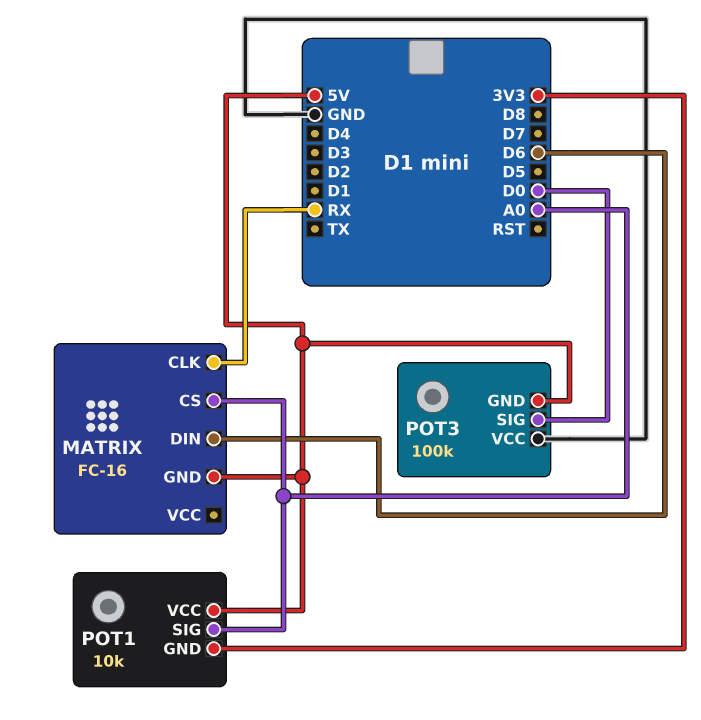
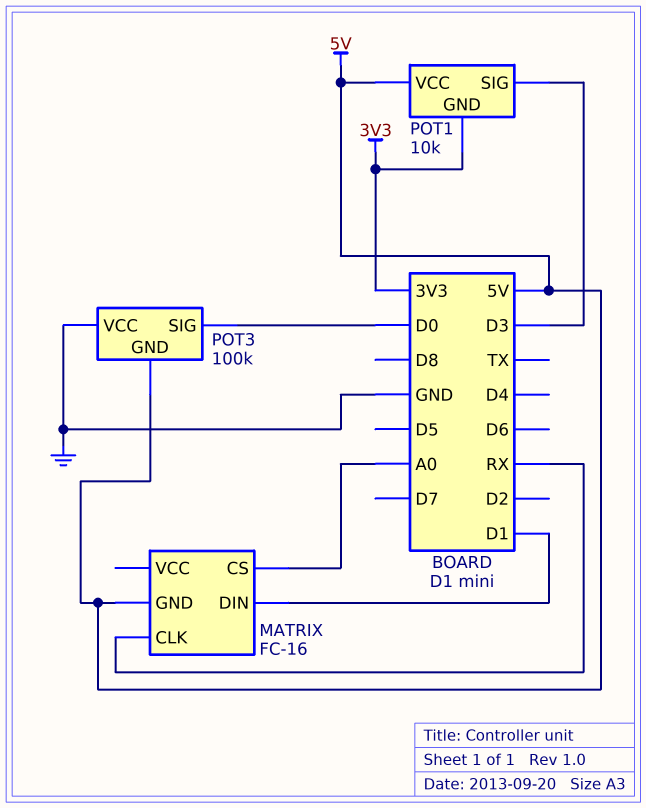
MATRIX pin DIN: D6 -> D1
POT1 pin SIG: A0 -> D3

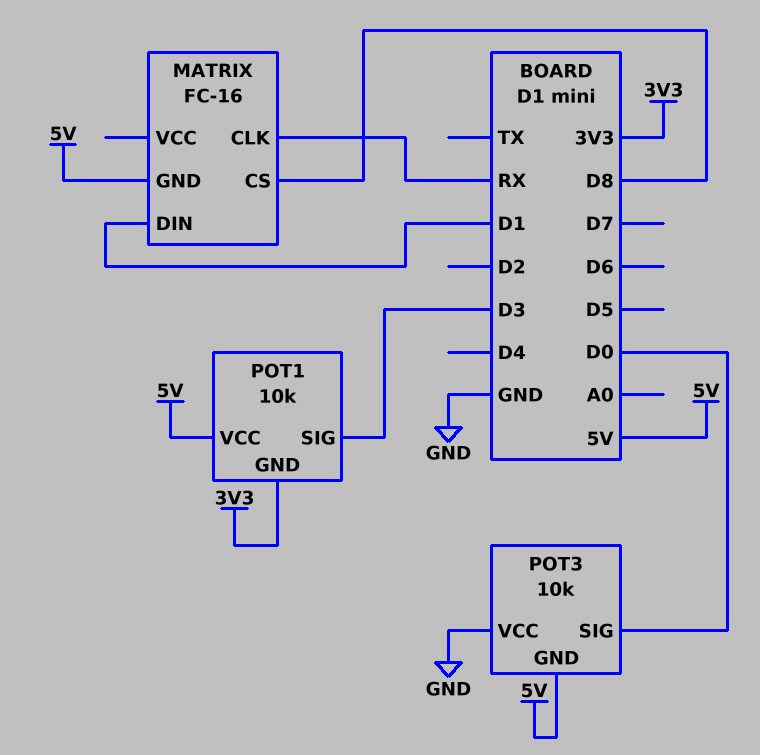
MATRIX pin CS: A0 -> D8
POT3: 100k -> 10k

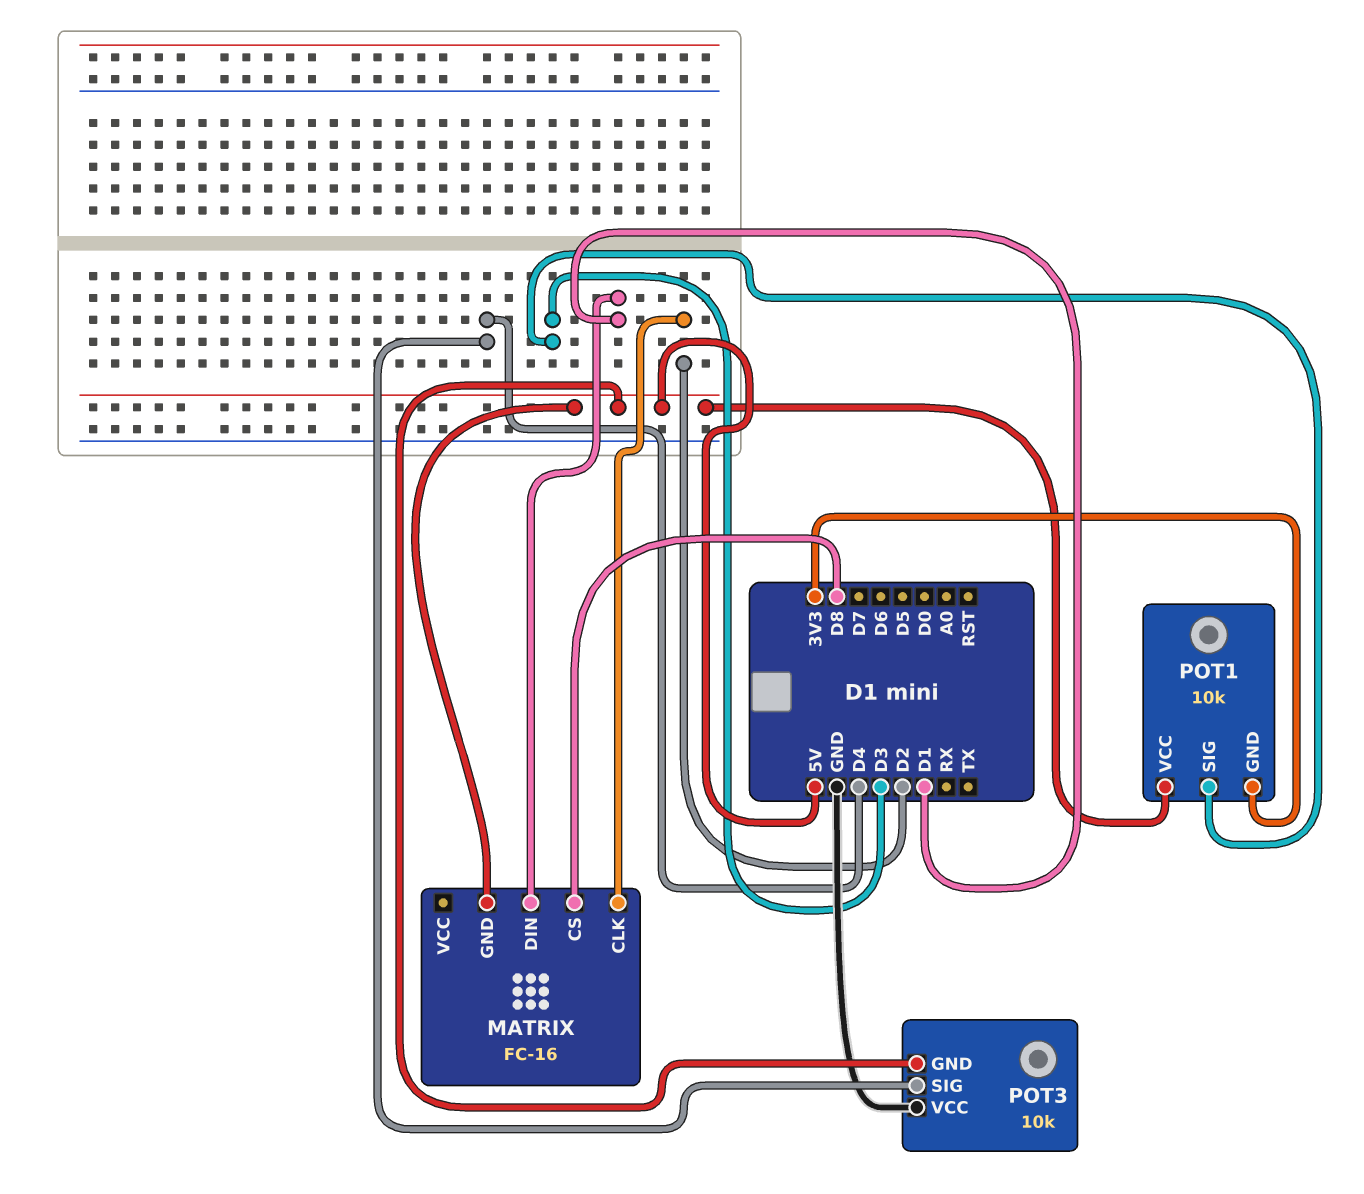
MATRIX pin CLK: RX -> D2
POT3 pin SIG: D0 -> D4

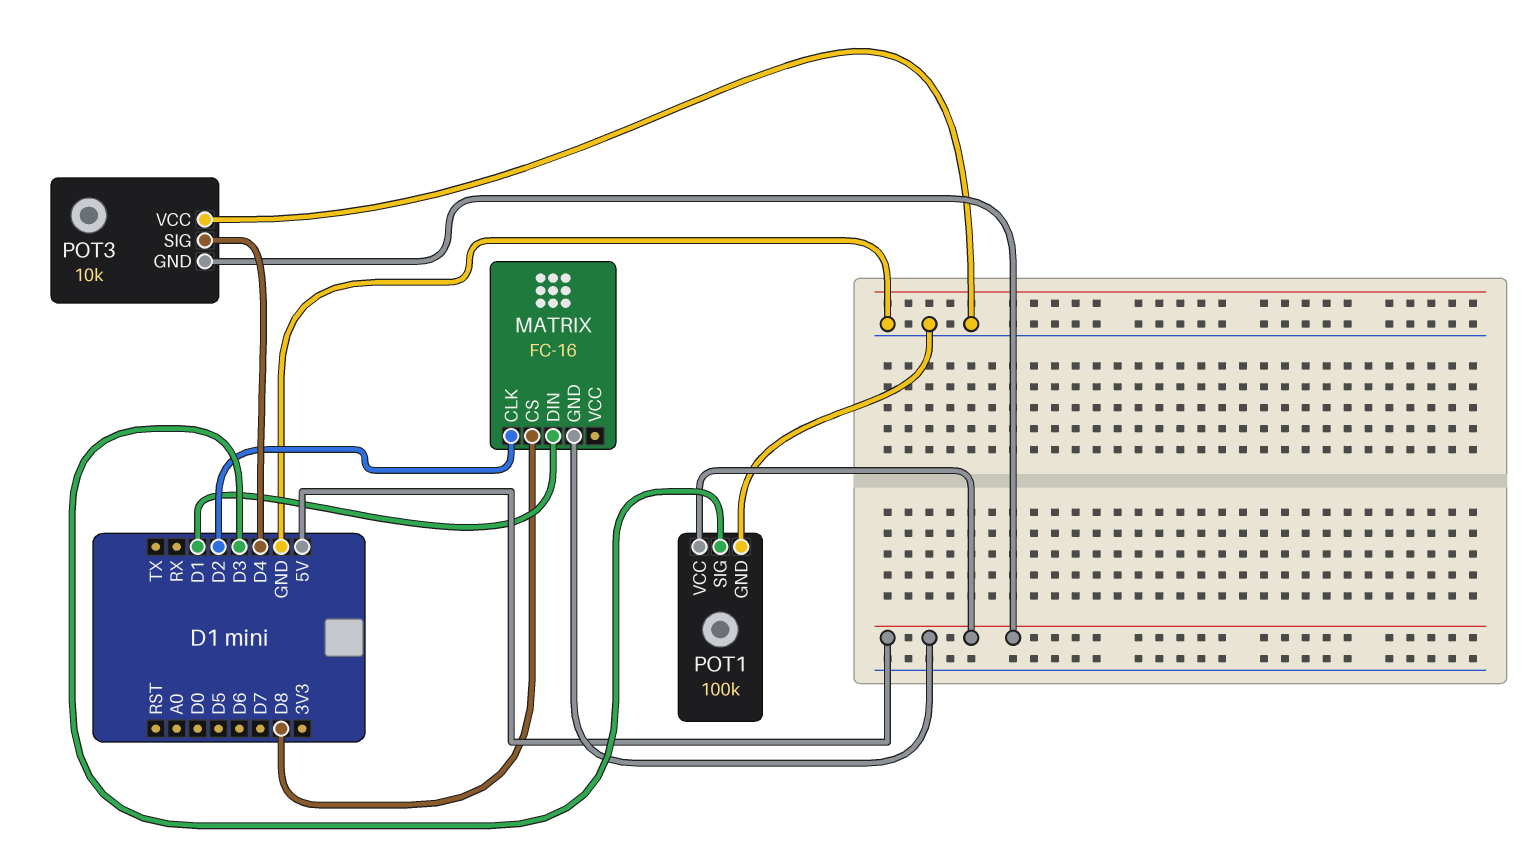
POT1: 10k -> 100k
POT1 pin GND: 3V3 -> GND

